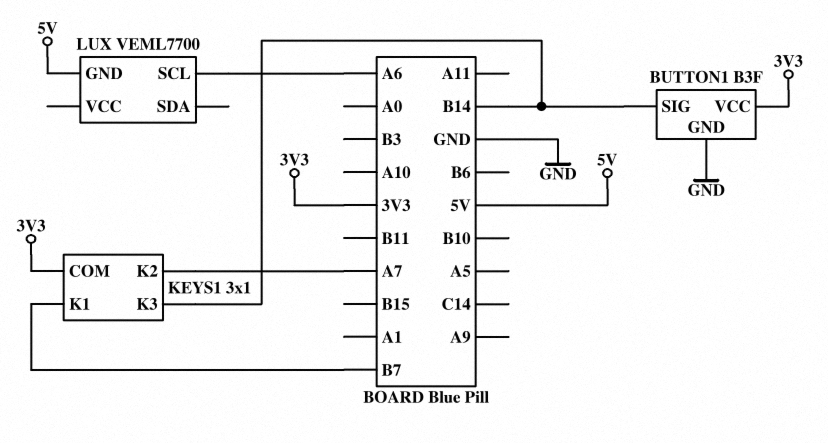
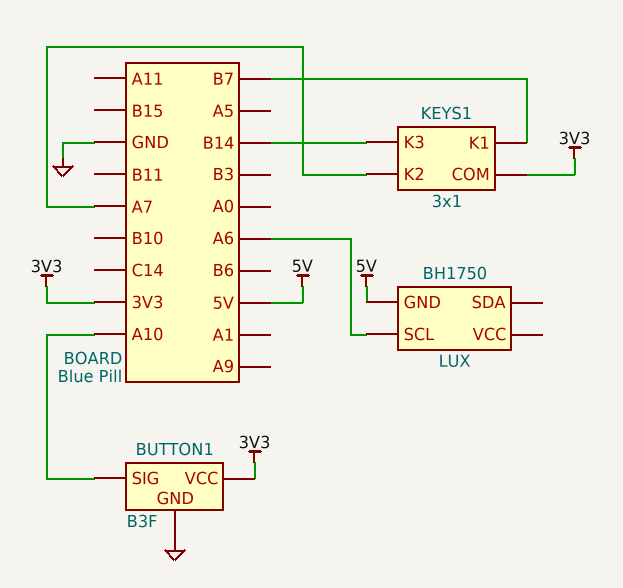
BUTTON1 pin SIG: B14 -> A10
LUX: VEML7700 -> BH1750

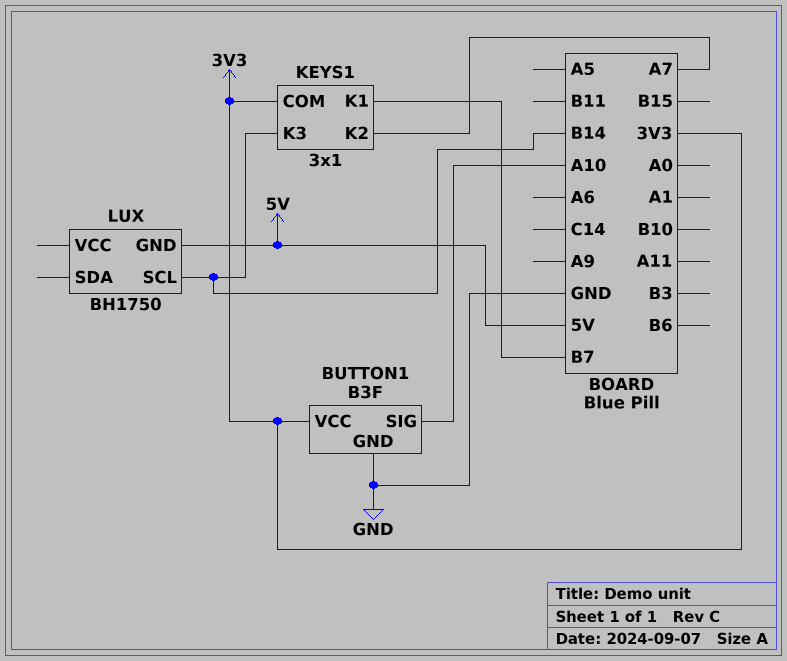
LUX pin SCL: A6 -> B14

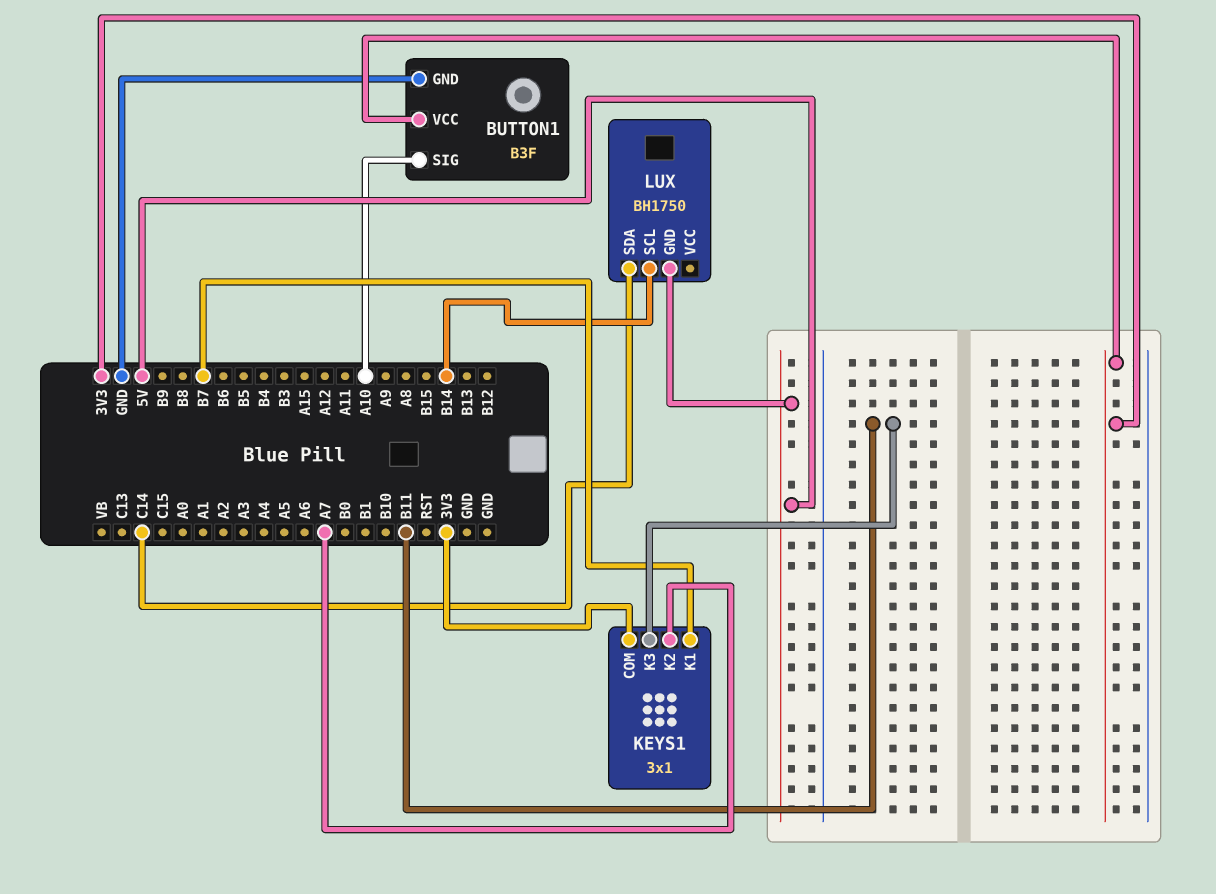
KEYS1 pin K3: B14 -> B11
LUX pin SDA: none -> C14

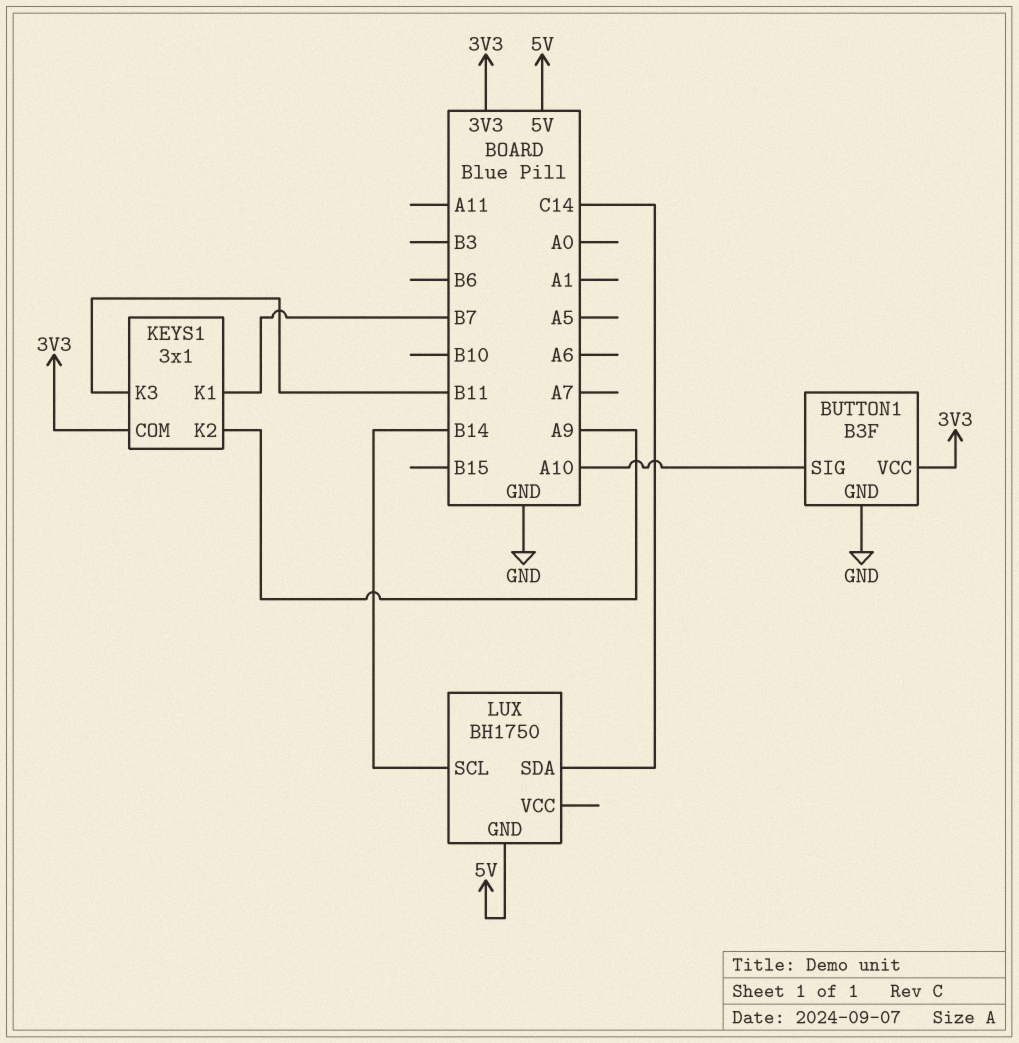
KEYS1 pin K2: A7 -> A9

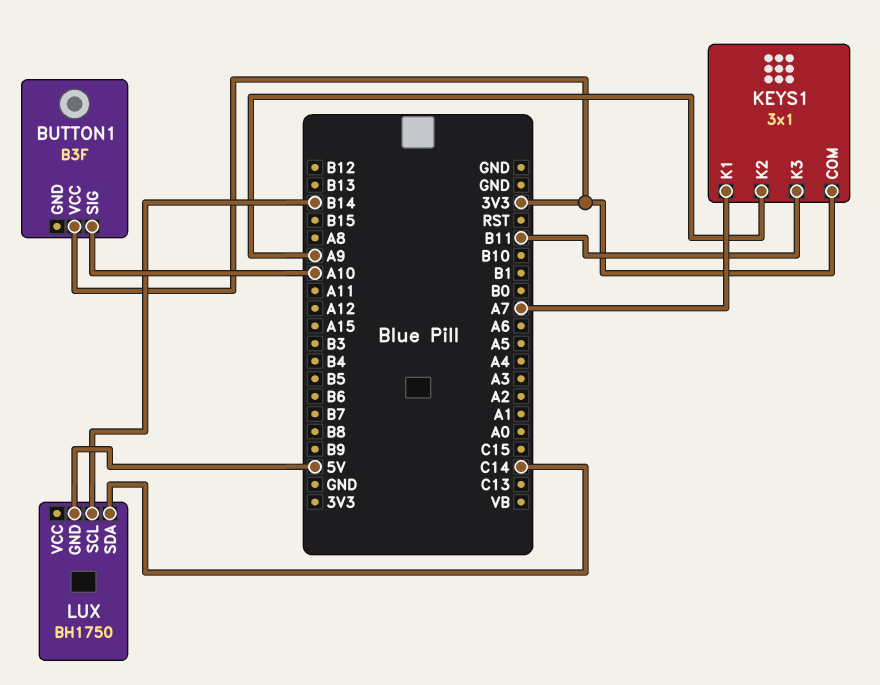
BUTTON1 pin GND: GND -> none
KEYS1 pin K1: B7 -> A7

